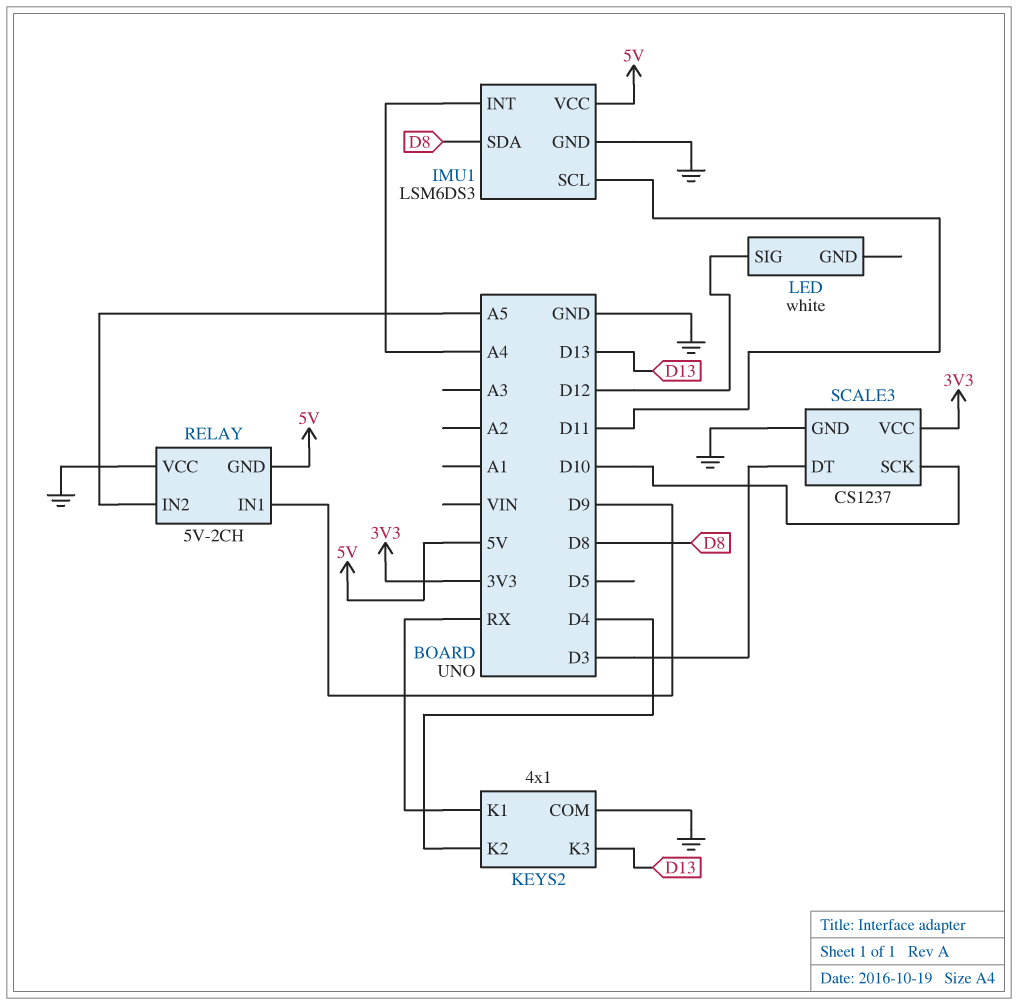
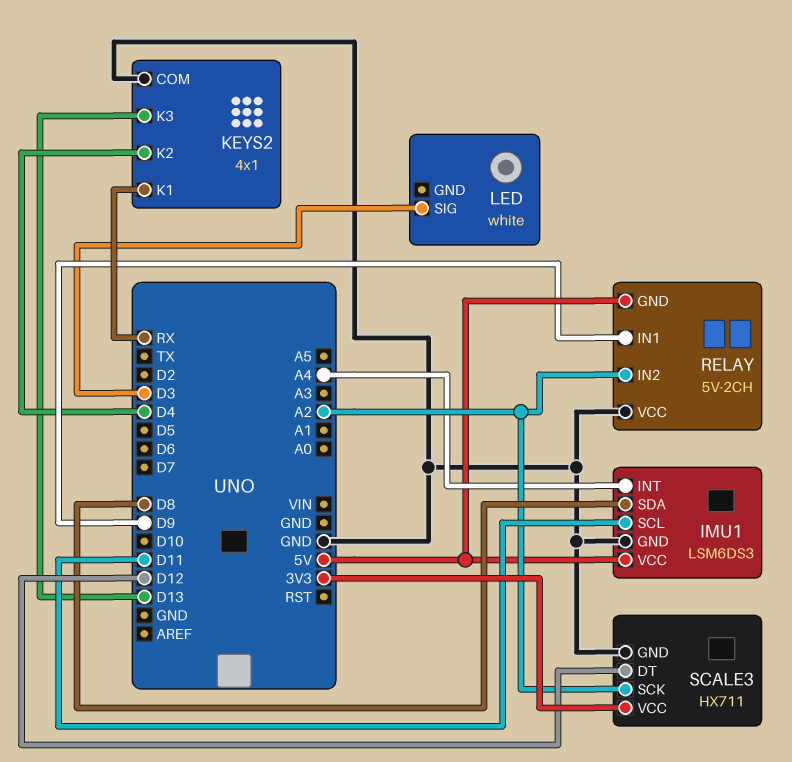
LED pin SIG: D12 -> D3
RELAY pin IN2: A5 -> A2
SCALE3: CS1237 -> HX711
SCALE3 pin DT: D3 -> D12
SCALE3 pin SCK: D10 -> A2

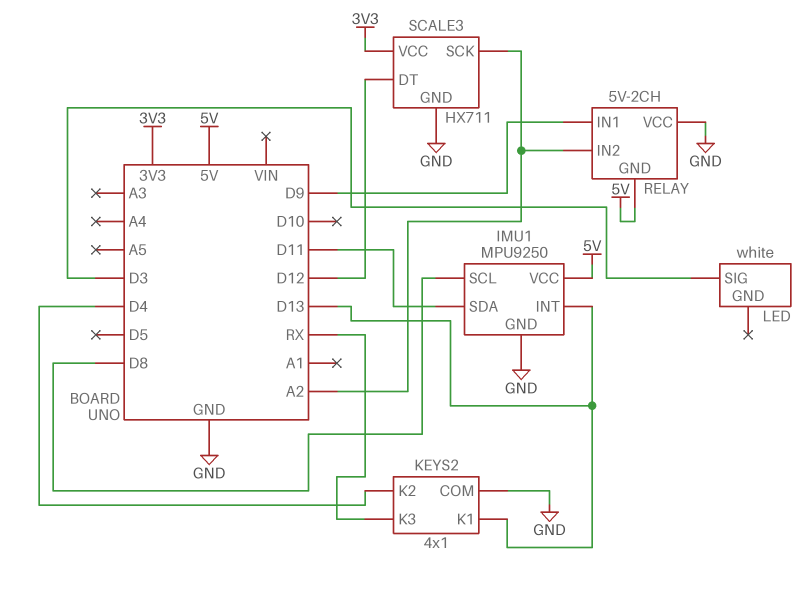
IMU1: LSM6DS3 -> MPU9250
IMU1 pin INT: A4 -> D13
IMU1 pin SCL: D11 -> D8
IMU1 pin SDA: D8 -> D11
KEYS2 pin K1: RX -> D13
KEYS2 pin K3: D13 -> RX

